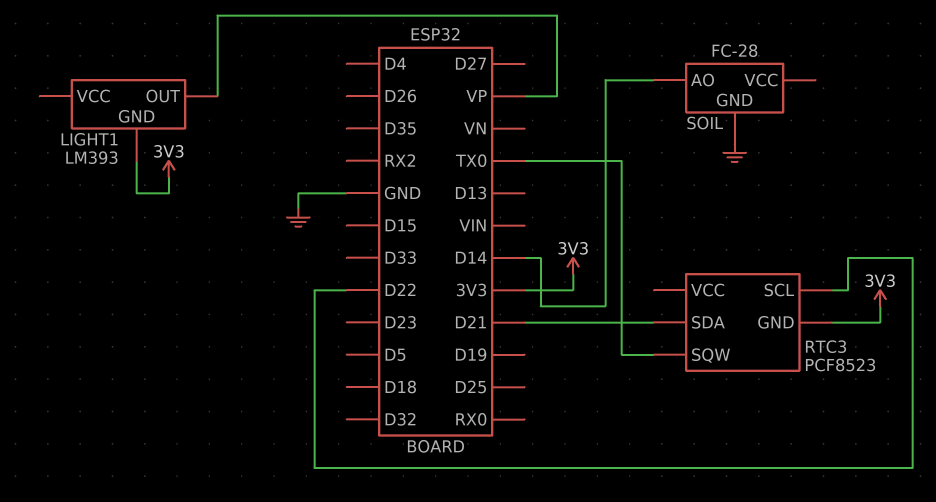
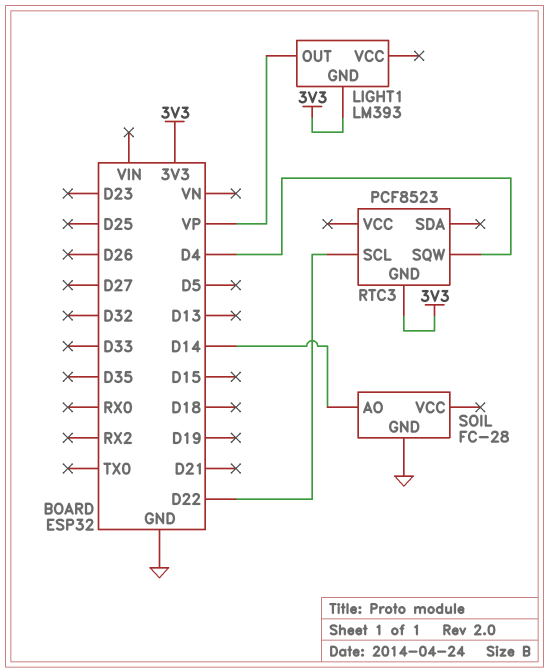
RTC3 pin SDA: D21 -> none
RTC3 pin SQW: TX0 -> D4

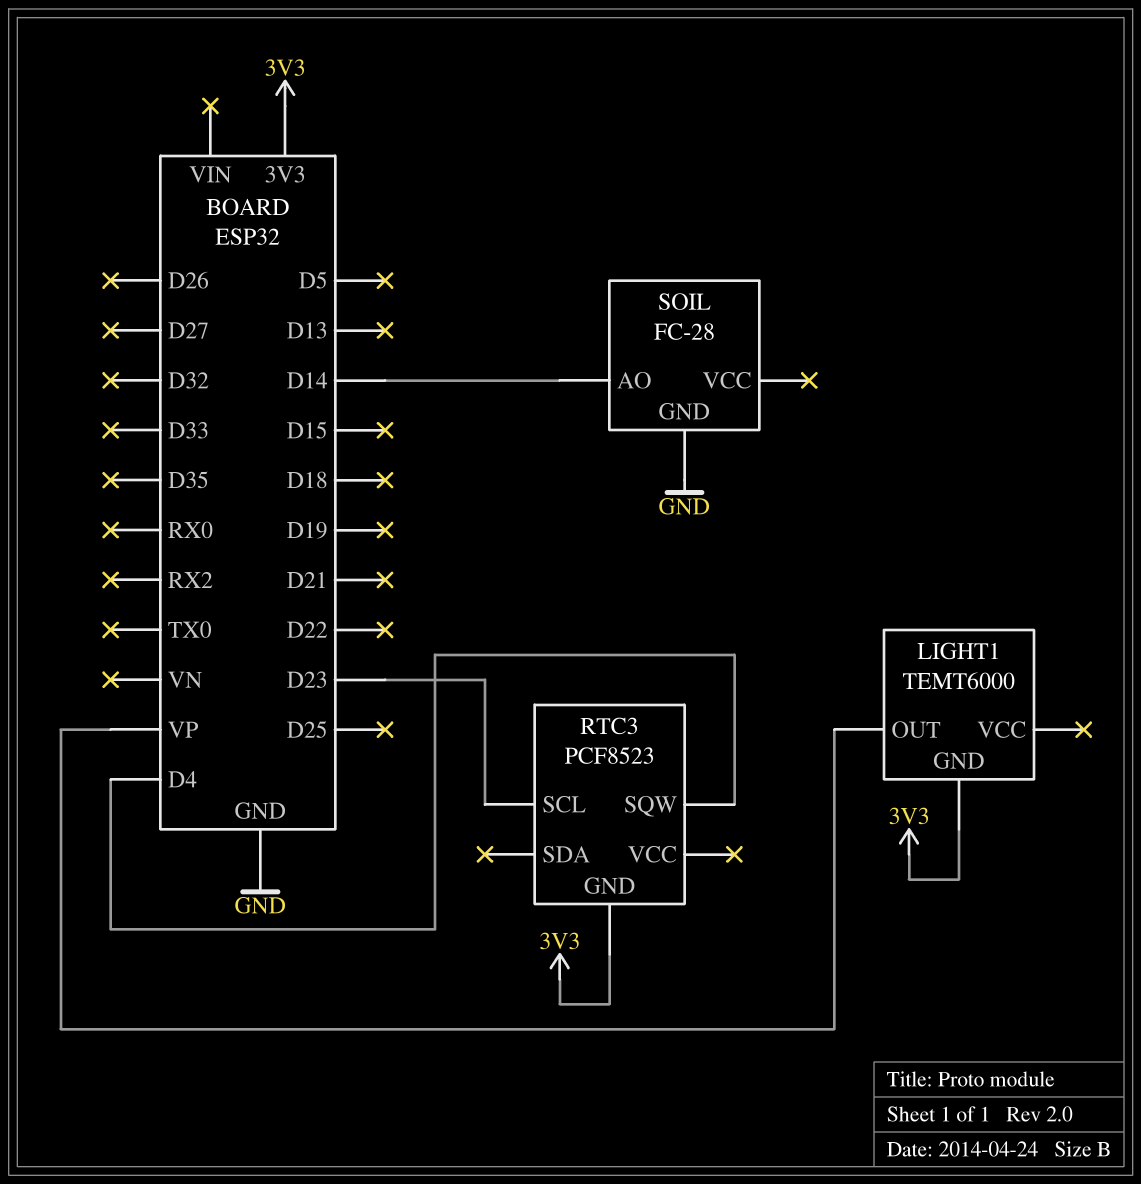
LIGHT1: LM393 -> TEMT6000
RTC3 pin SCL: D22 -> D23

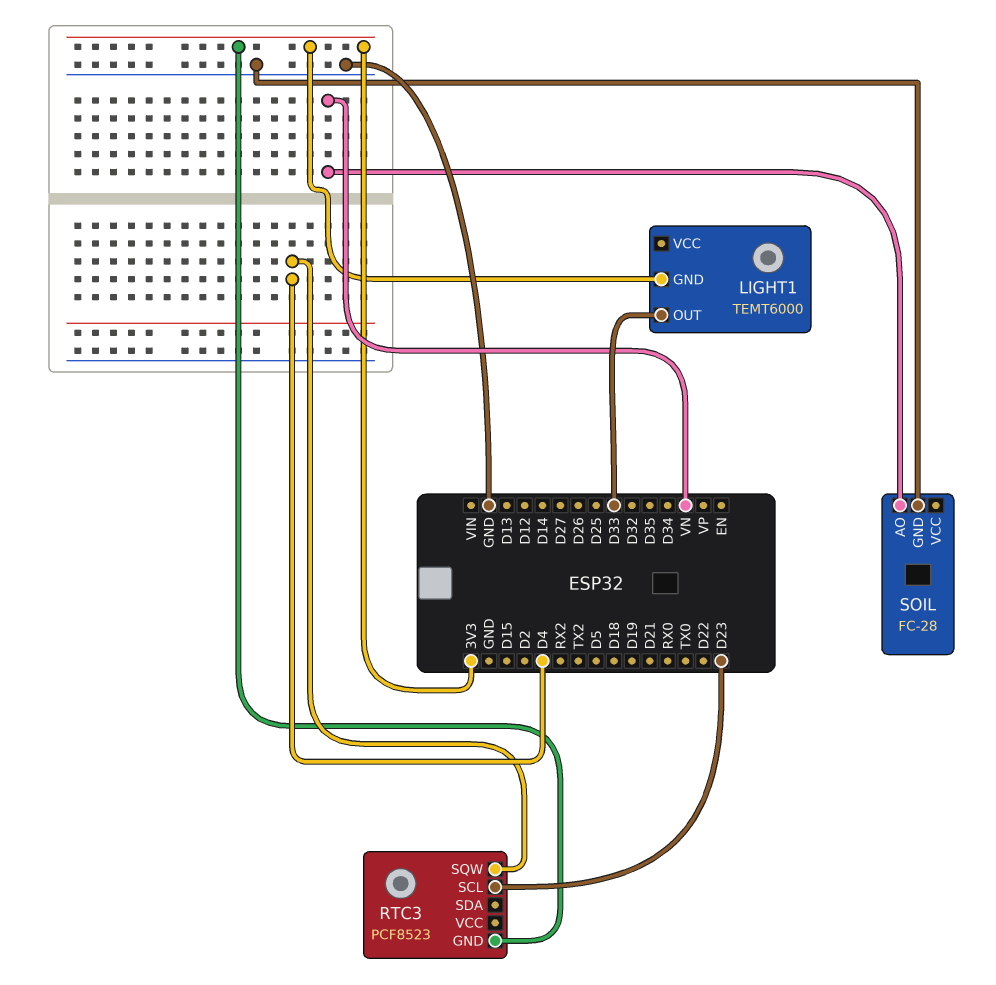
LIGHT1 pin OUT: VP -> D33
SOIL pin AO: D14 -> VN

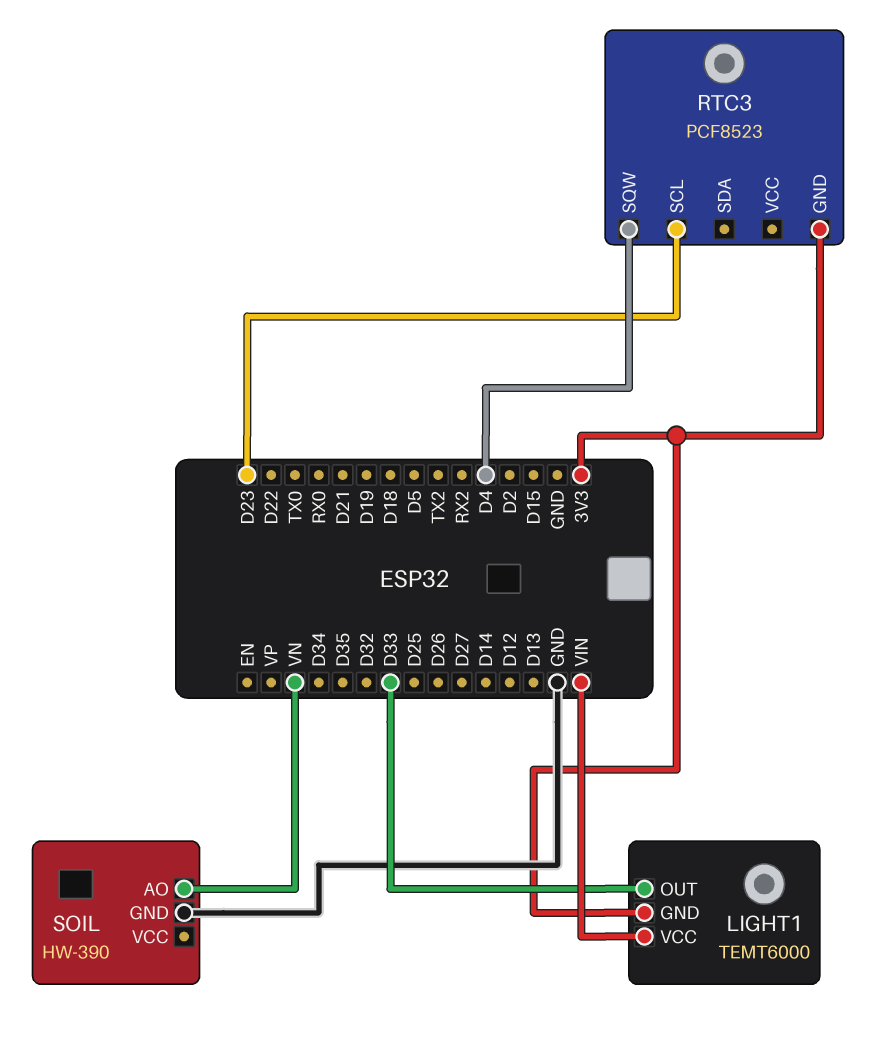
LIGHT1 pin VCC: none -> VIN
SOIL: FC-28 -> HW-390

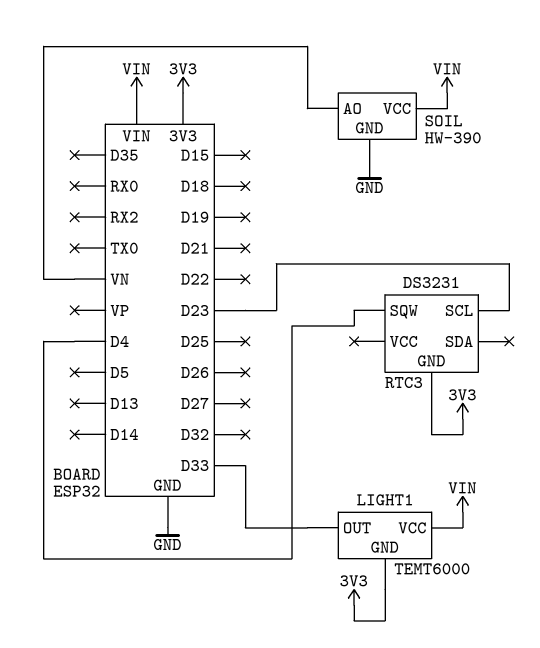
RTC3: PCF8523 -> DS3231
SOIL pin VCC: none -> VIN

